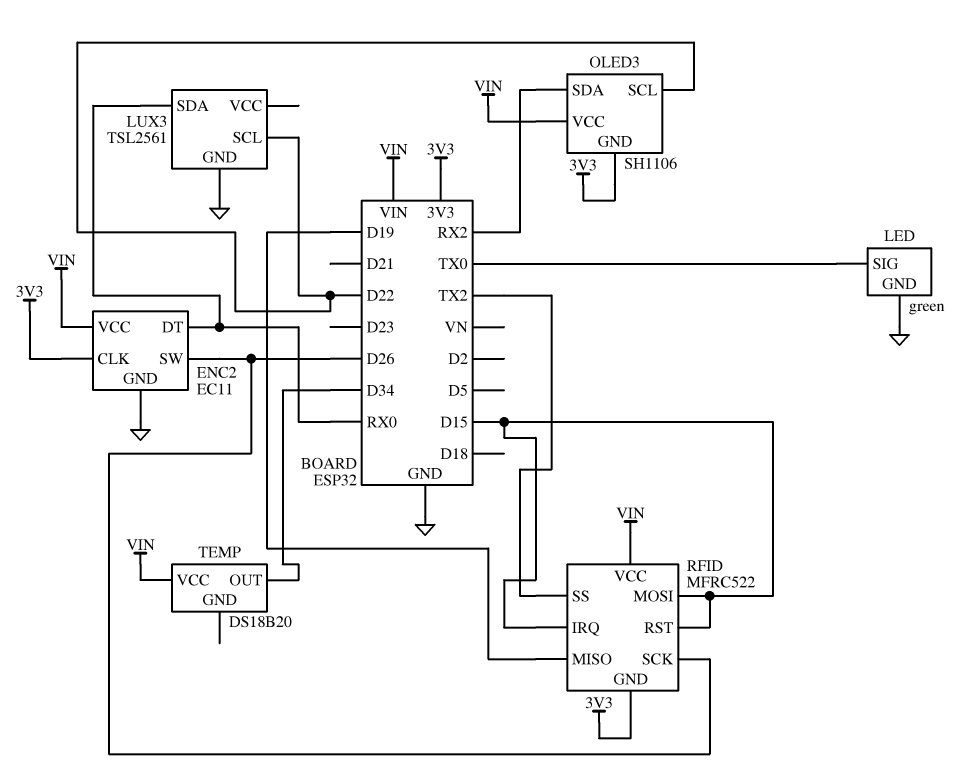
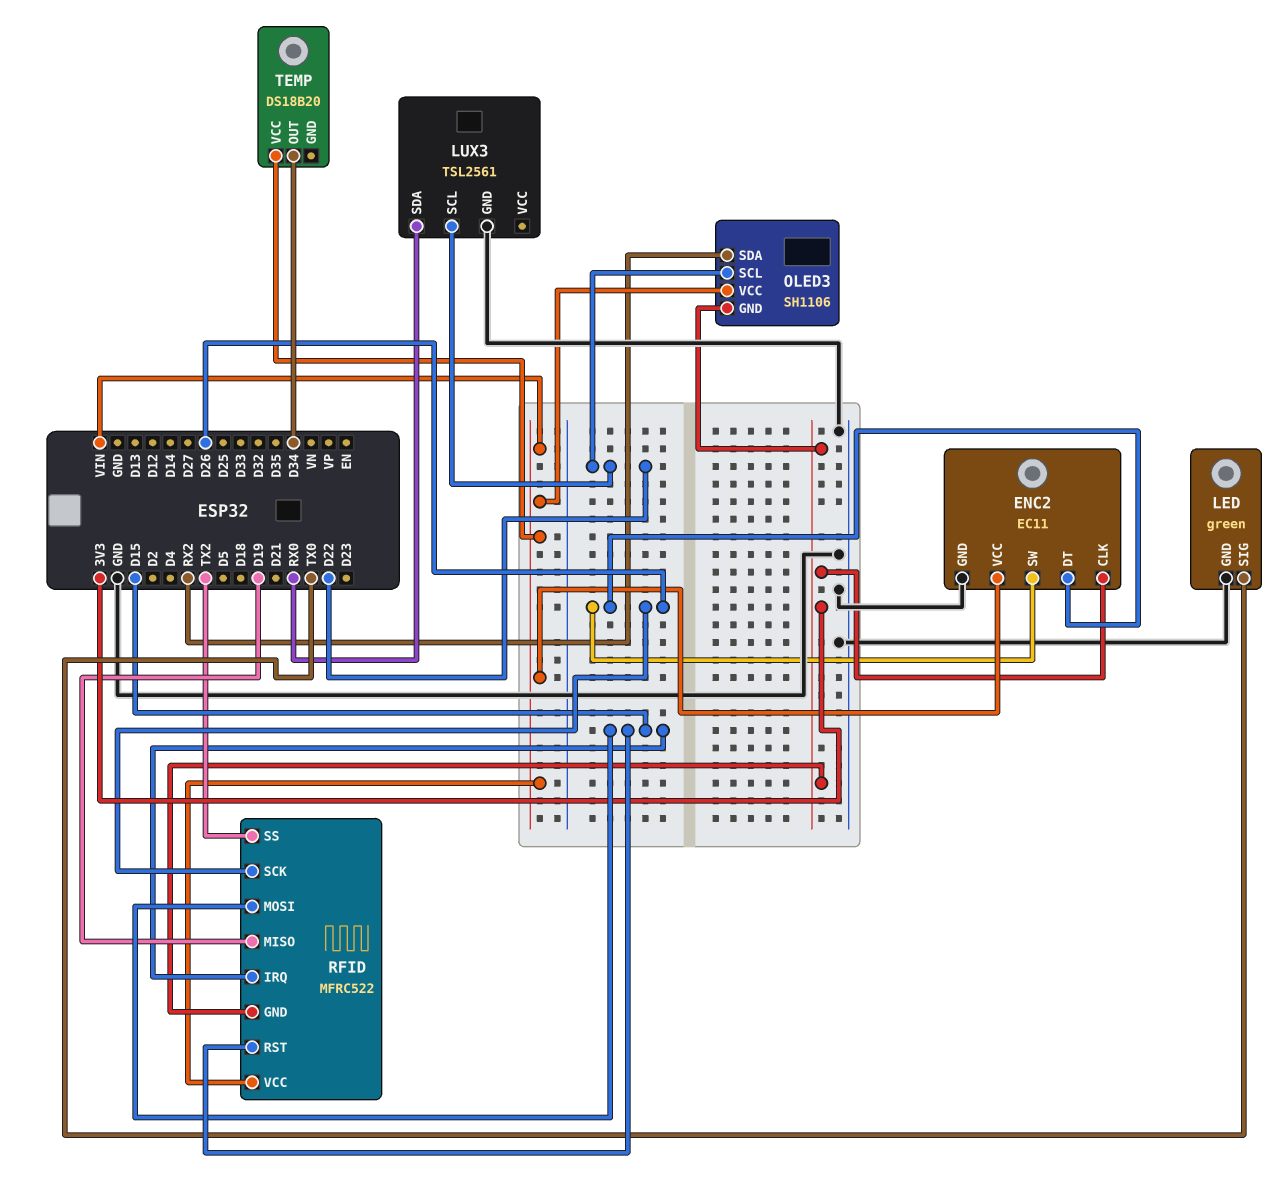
ENC2 pin DT: RX0 -> D26

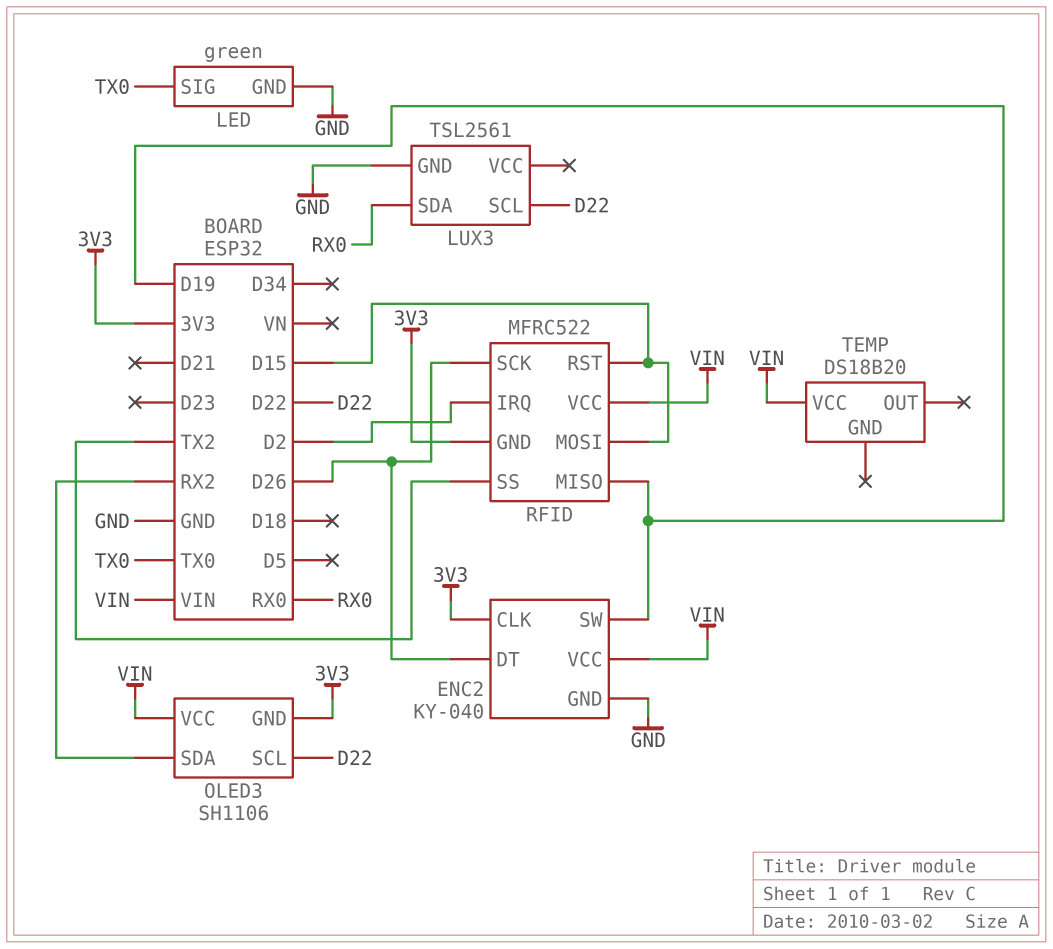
ENC2: EC11 -> KY-040
ENC2 pin SW: D26 -> D19
RFID pin IRQ: D15 -> D2
TEMP pin OUT: D34 -> none

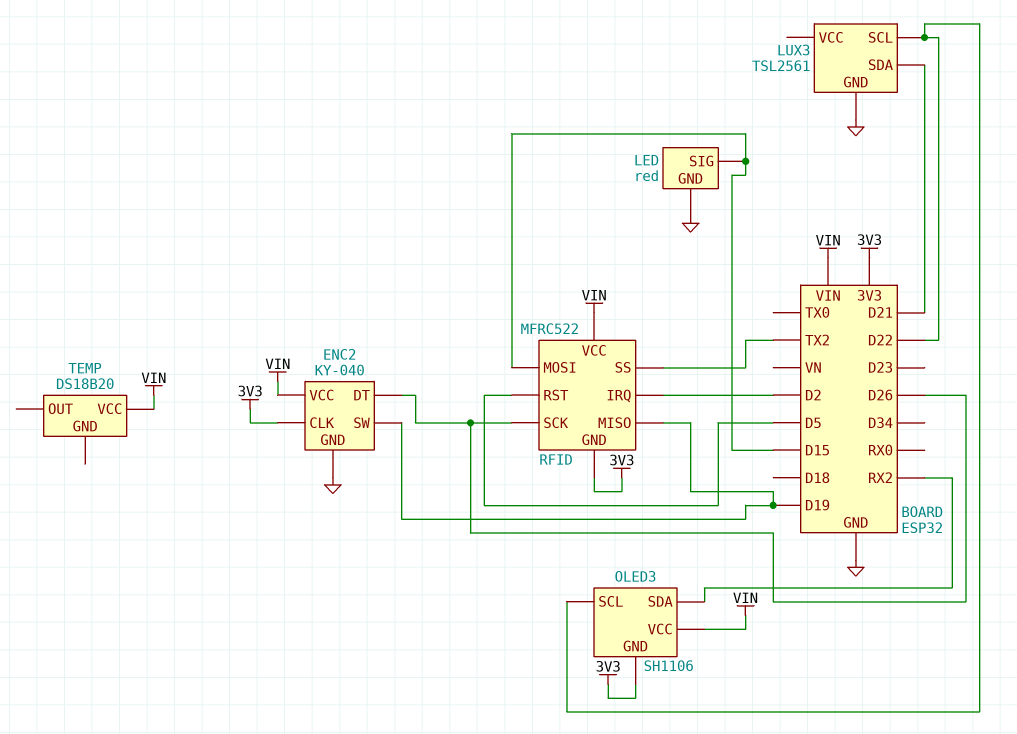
LED: green -> red
LED pin SIG: TX0 -> D15
LUX3 pin SDA: RX0 -> D21
RFID pin RST: D15 -> D5

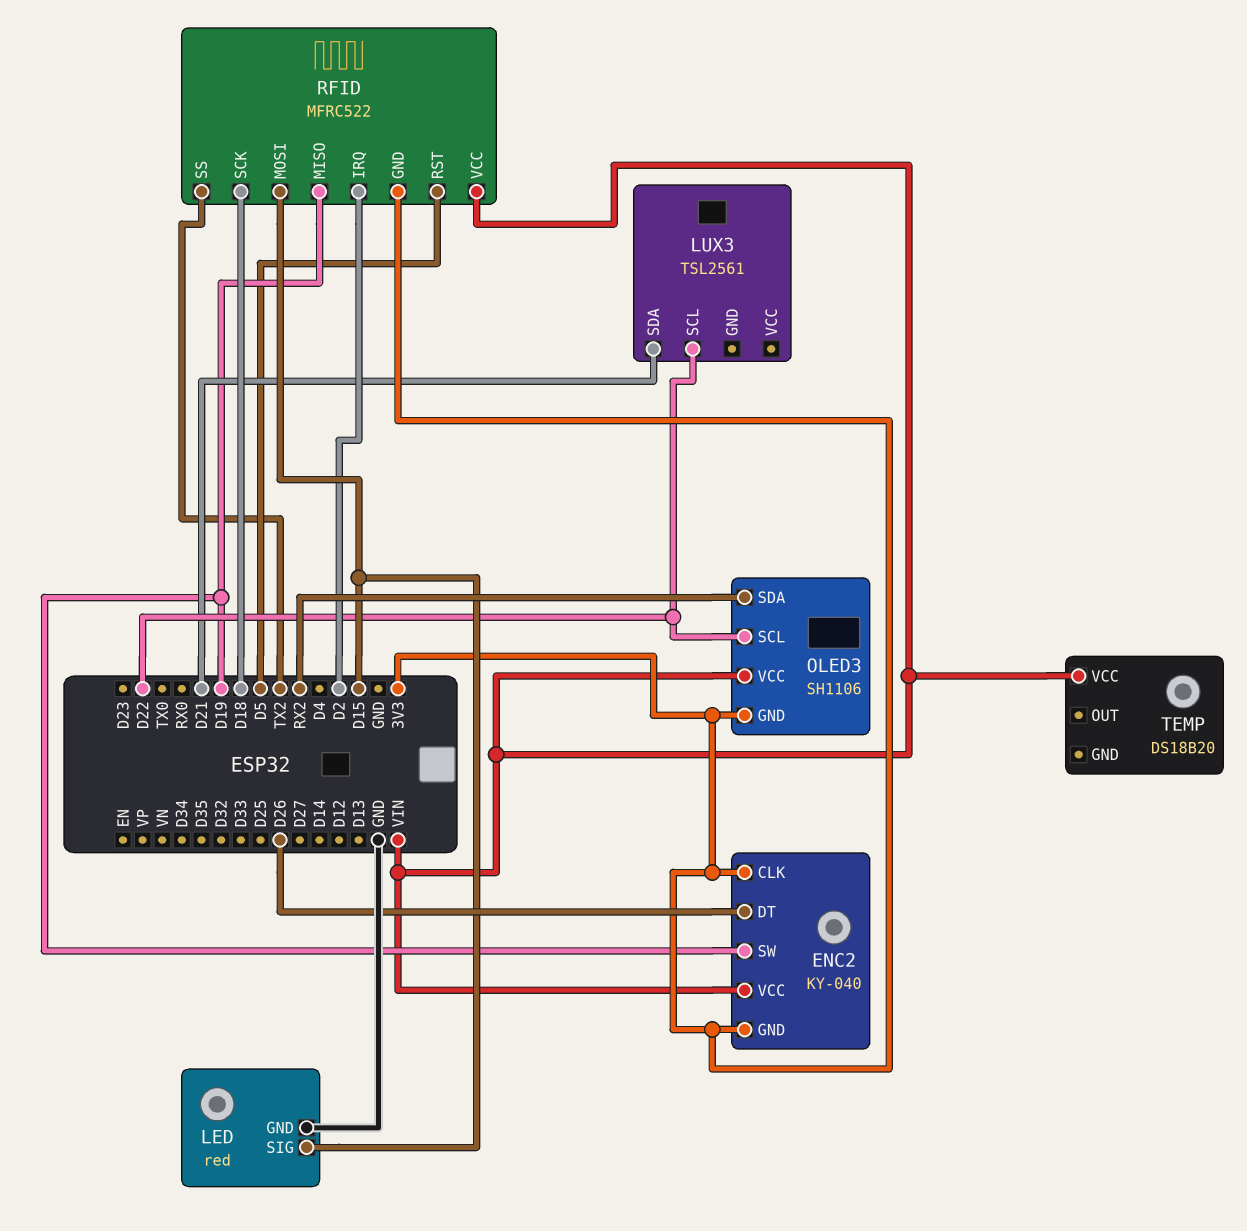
ENC2 pin GND: GND -> 3V3
LUX3 pin GND: GND -> none
RFID pin SCK: D26 -> D18

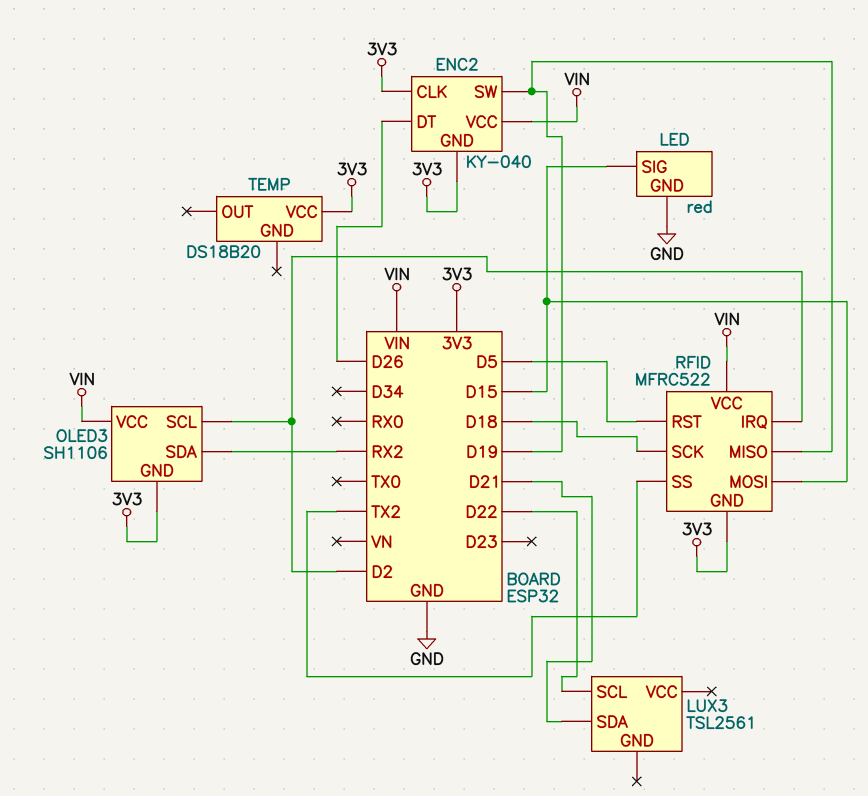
OLED3 pin SCL: D22 -> D2
TEMP pin VCC: VIN -> 3V3

